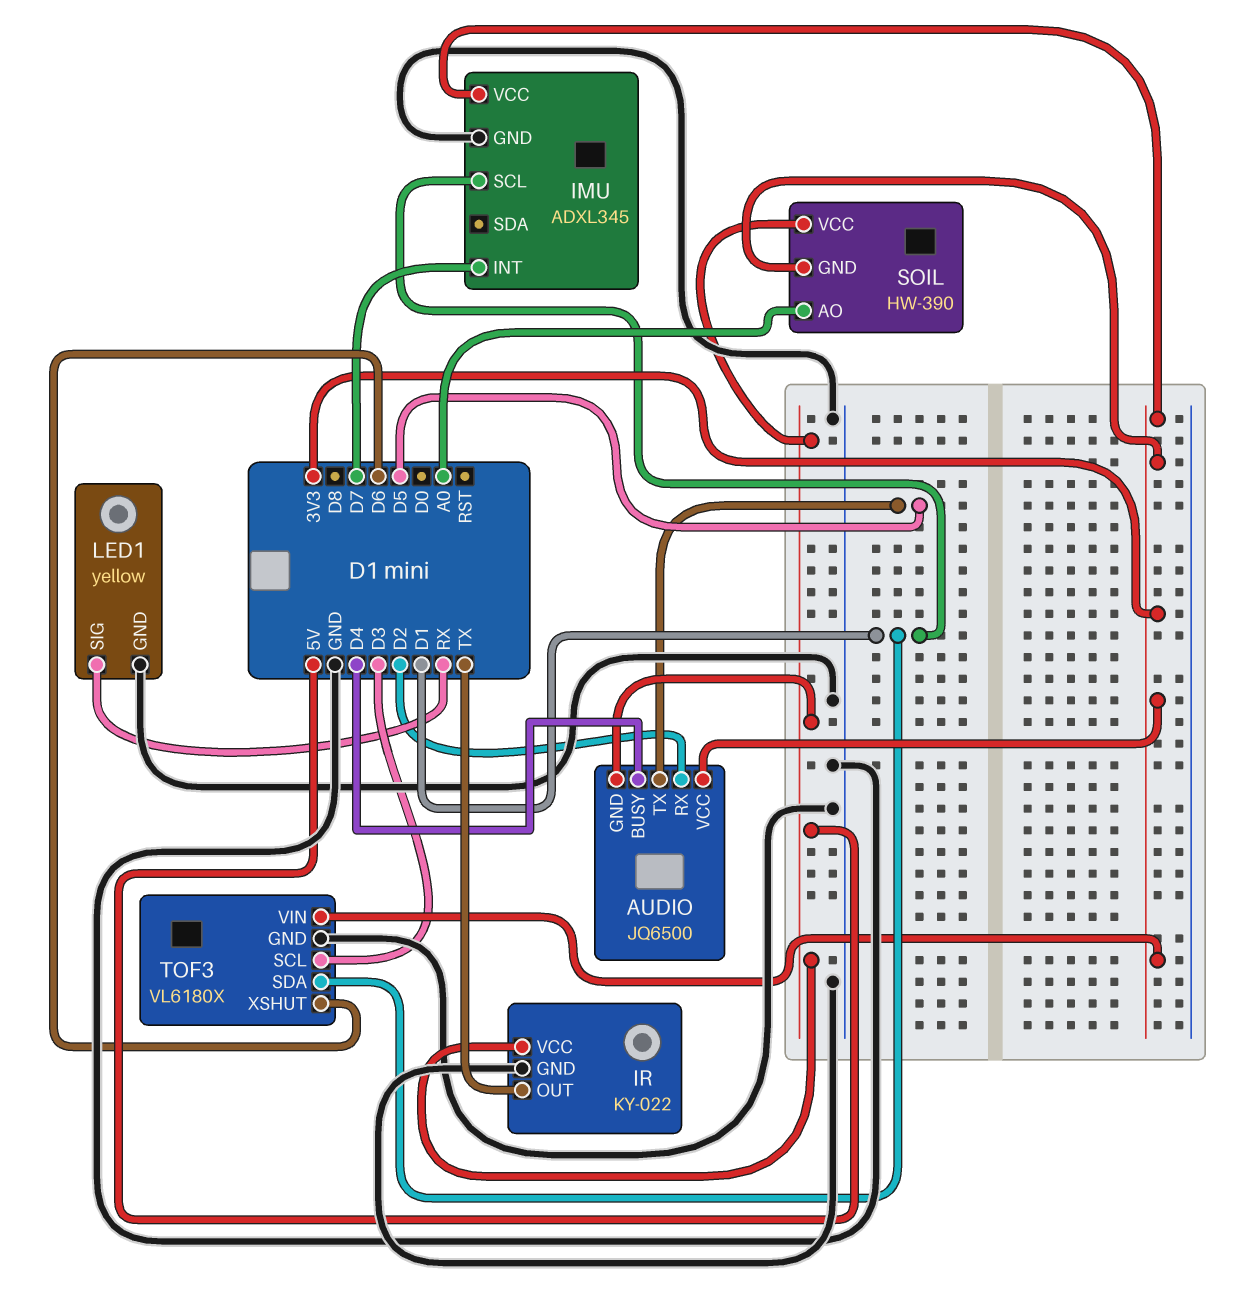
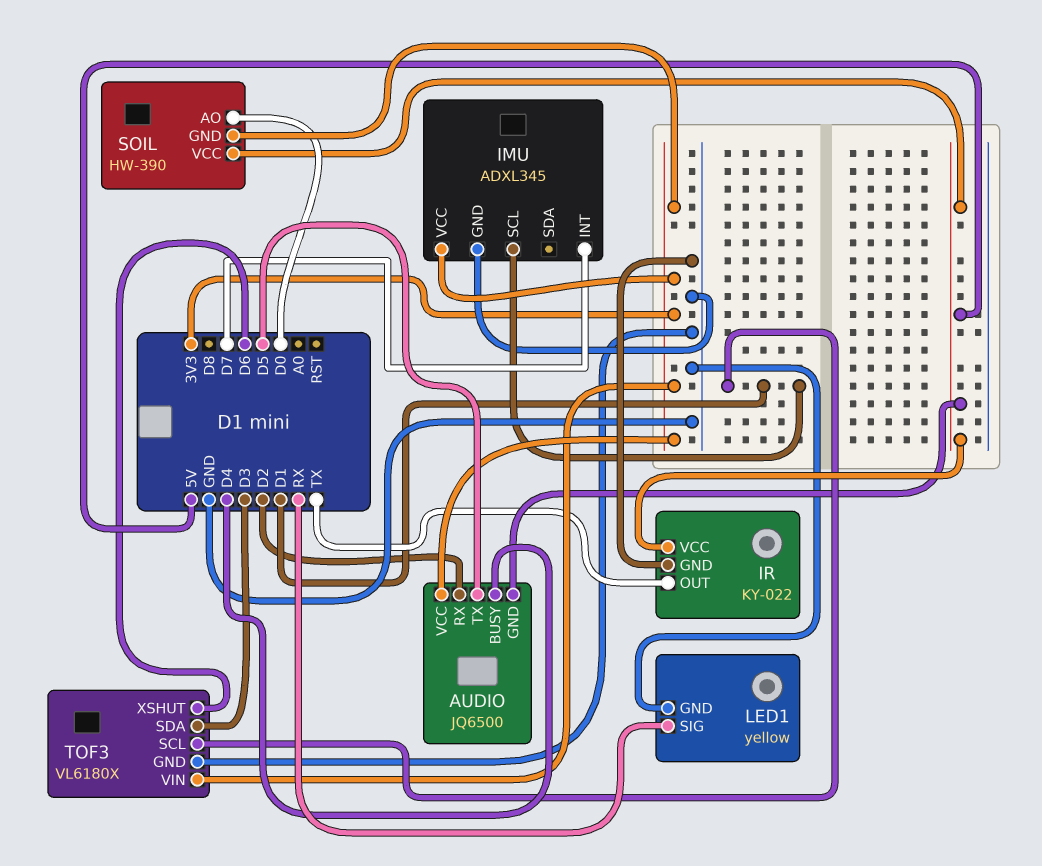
SOIL pin AO: A0 -> D0
TOF3 pin SCL: D3 -> D1
TOF3 pin SDA: D1 -> D3

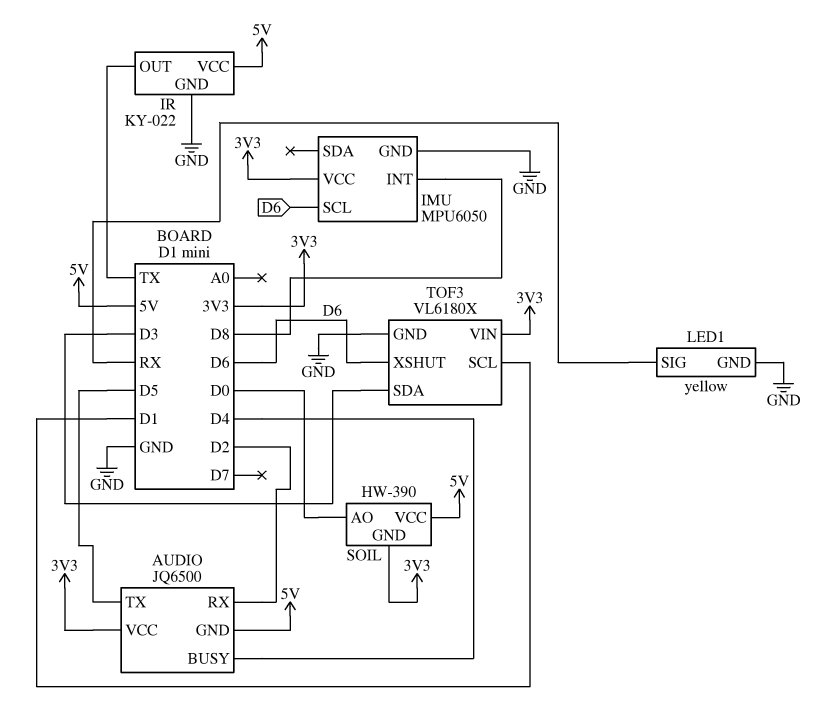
IMU: ADXL345 -> MPU6050
IMU pin INT: D7 -> D8
IMU pin SCL: D1 -> D6

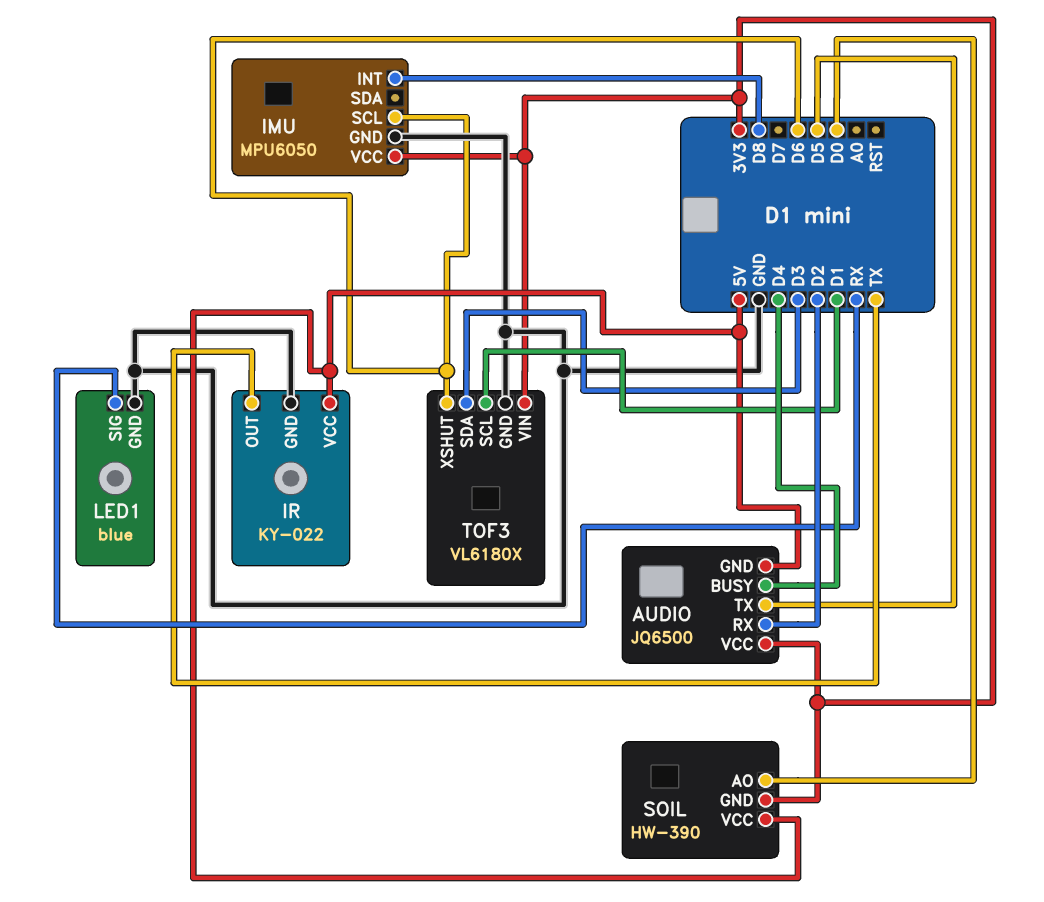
LED1: yellow -> blue

